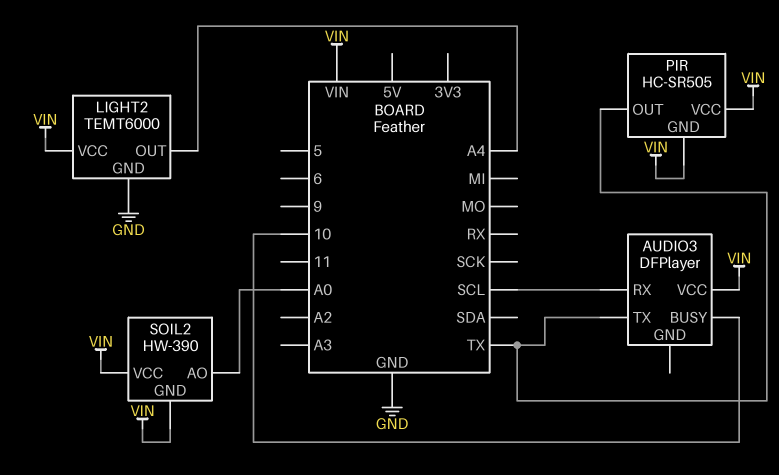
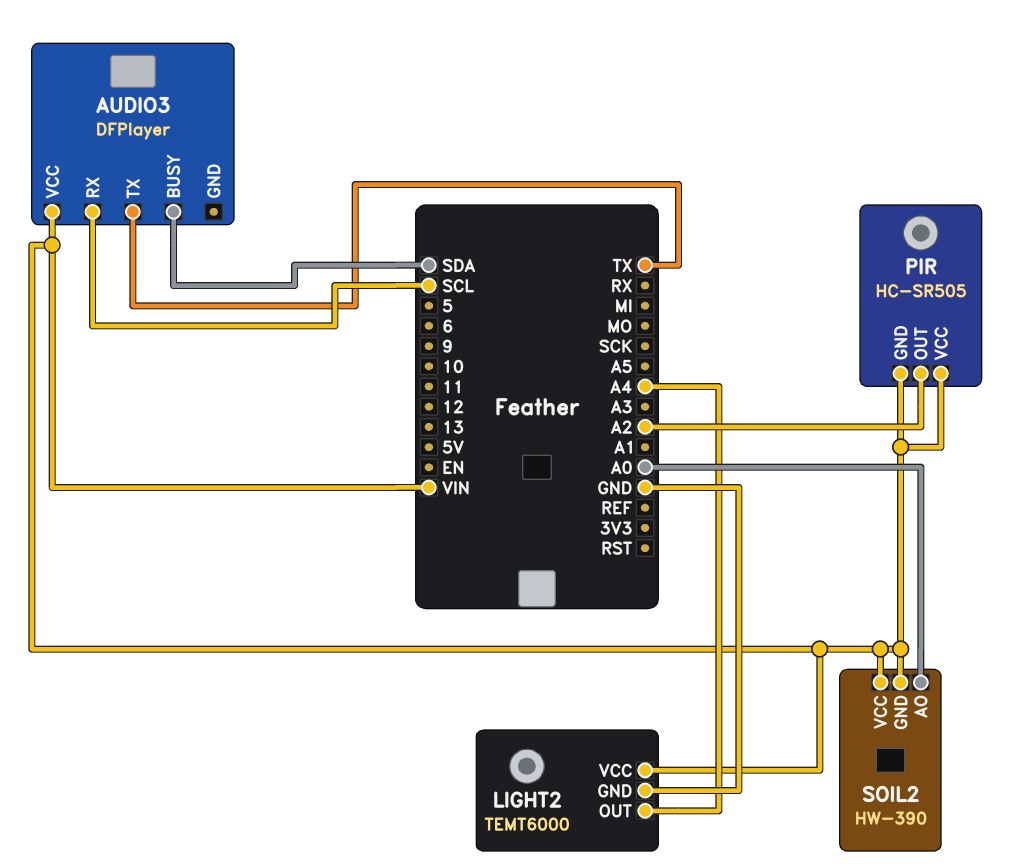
AUDIO3 pin BUSY: 10 -> SDA
PIR pin OUT: TX -> A2

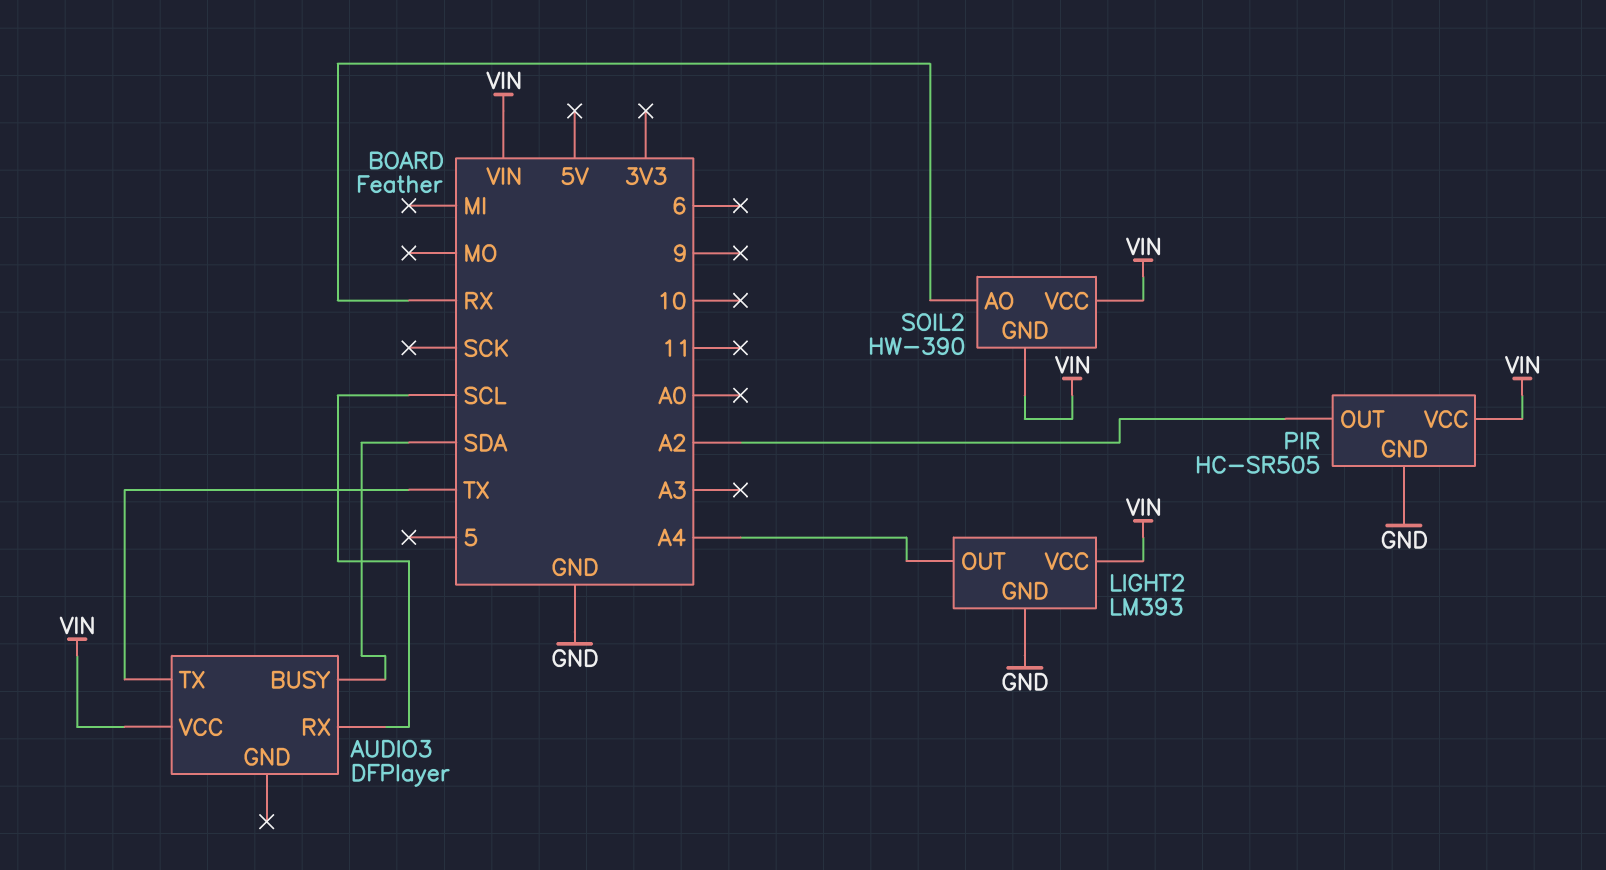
LIGHT2: TEMT6000 -> LM393
PIR pin GND: VIN -> GND
SOIL2 pin AO: A0 -> RX

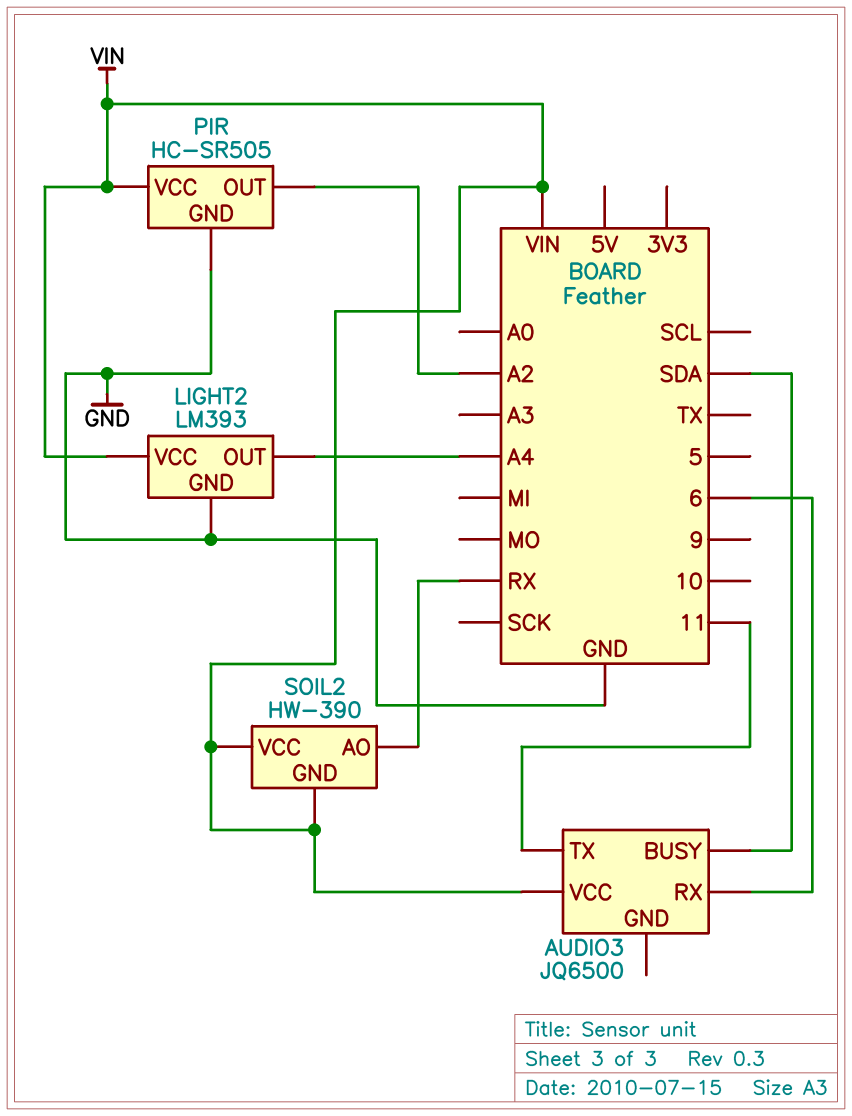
AUDIO3: DFPlayer -> JQ6500
AUDIO3 pin RX: SCL -> 6
AUDIO3 pin TX: TX -> 11

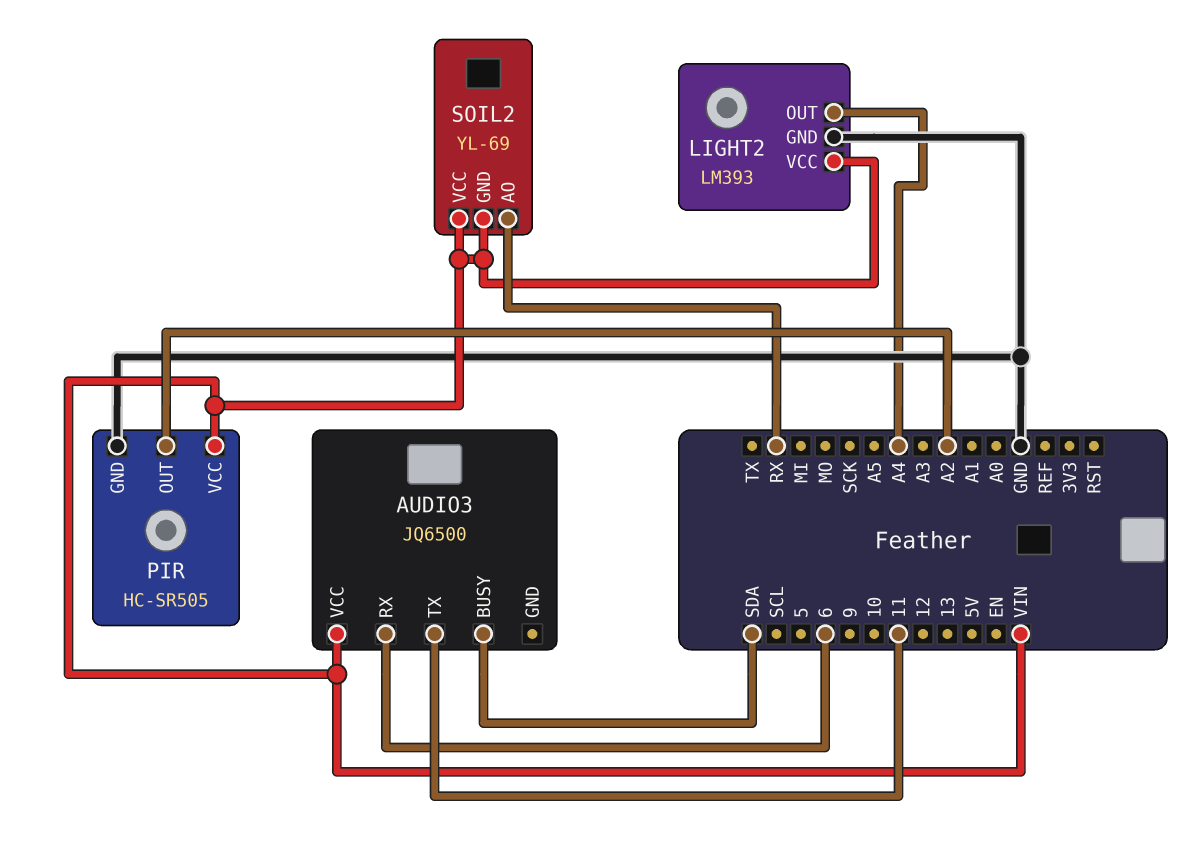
SOIL2: HW-390 -> YL-69

